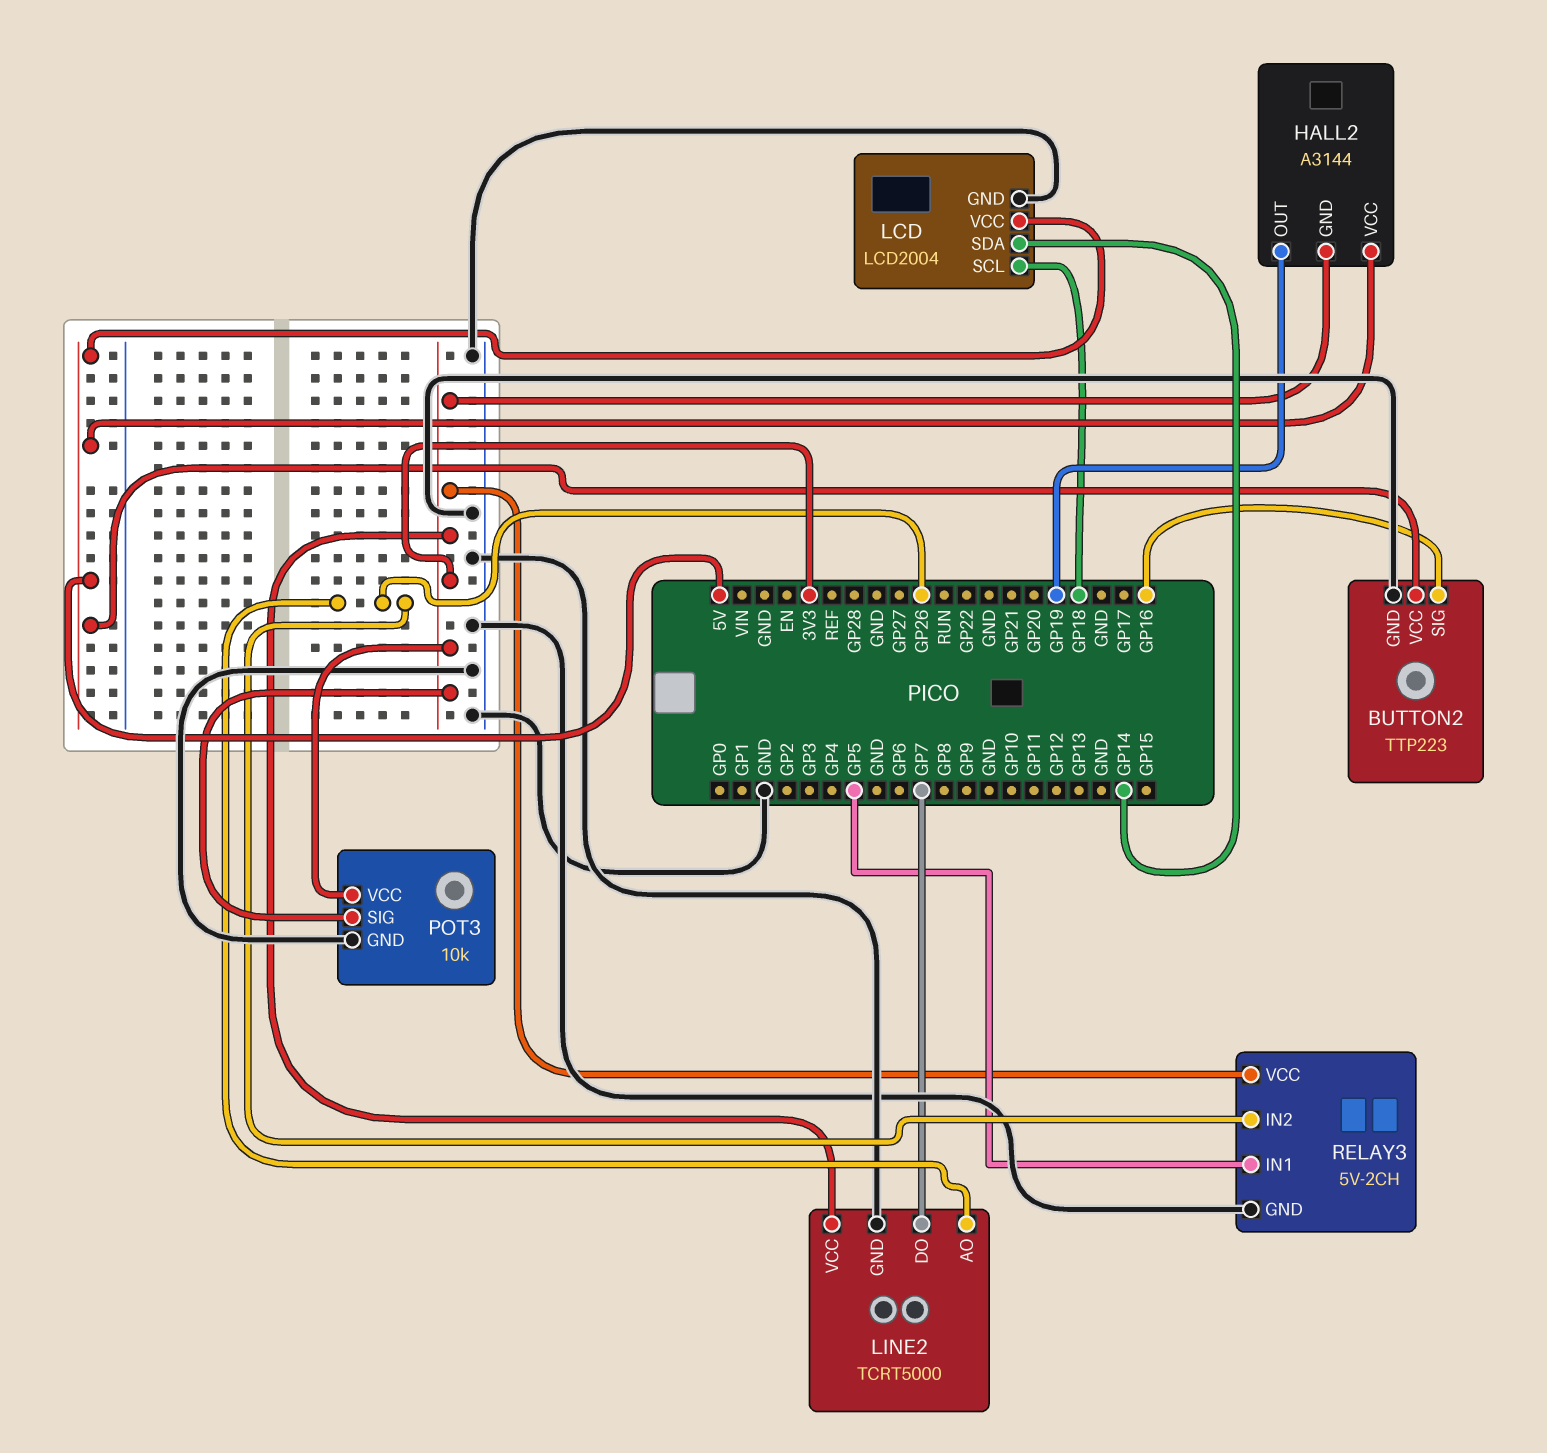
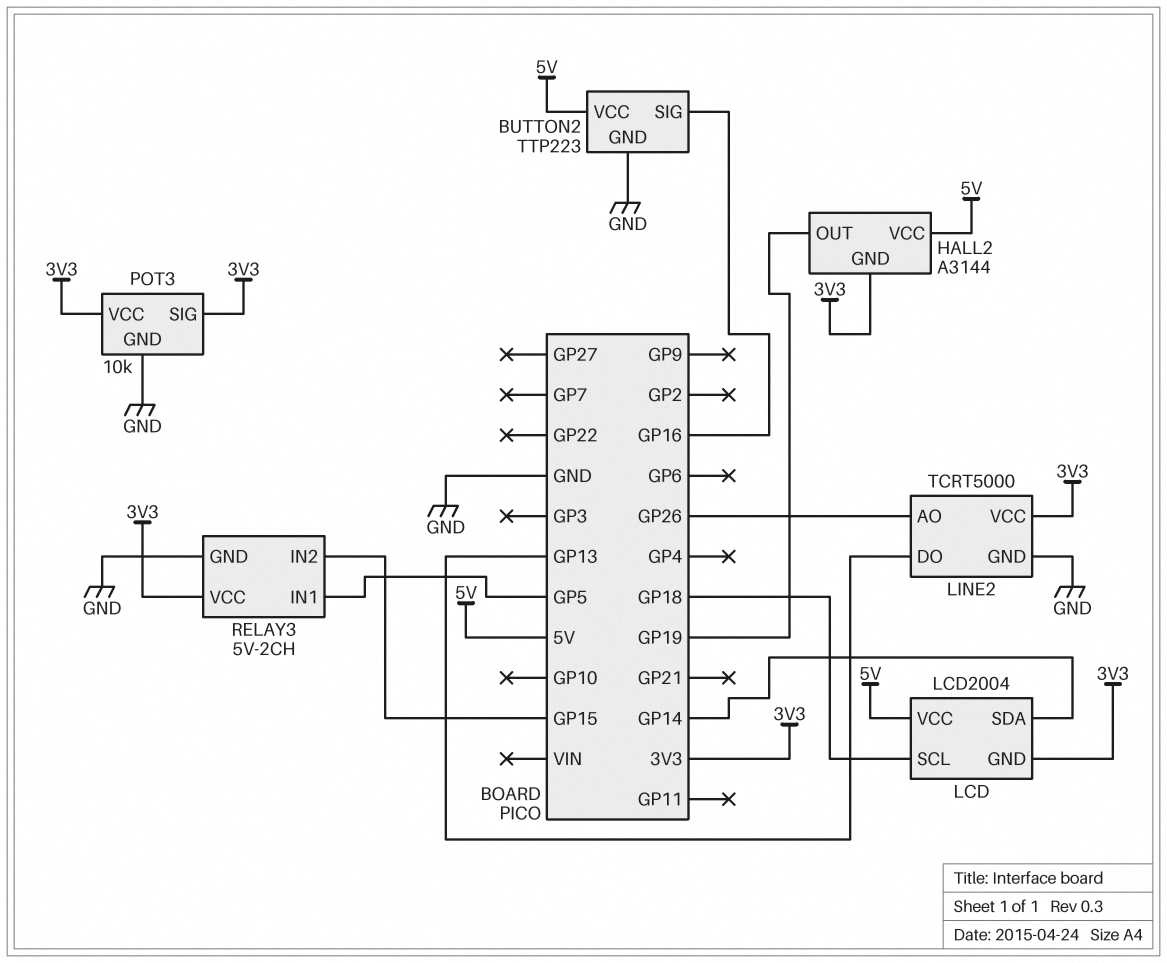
LCD pin GND: GND -> 3V3
LINE2 pin DO: GP7 -> GP13
RELAY3 pin IN2: GP26 -> GP15

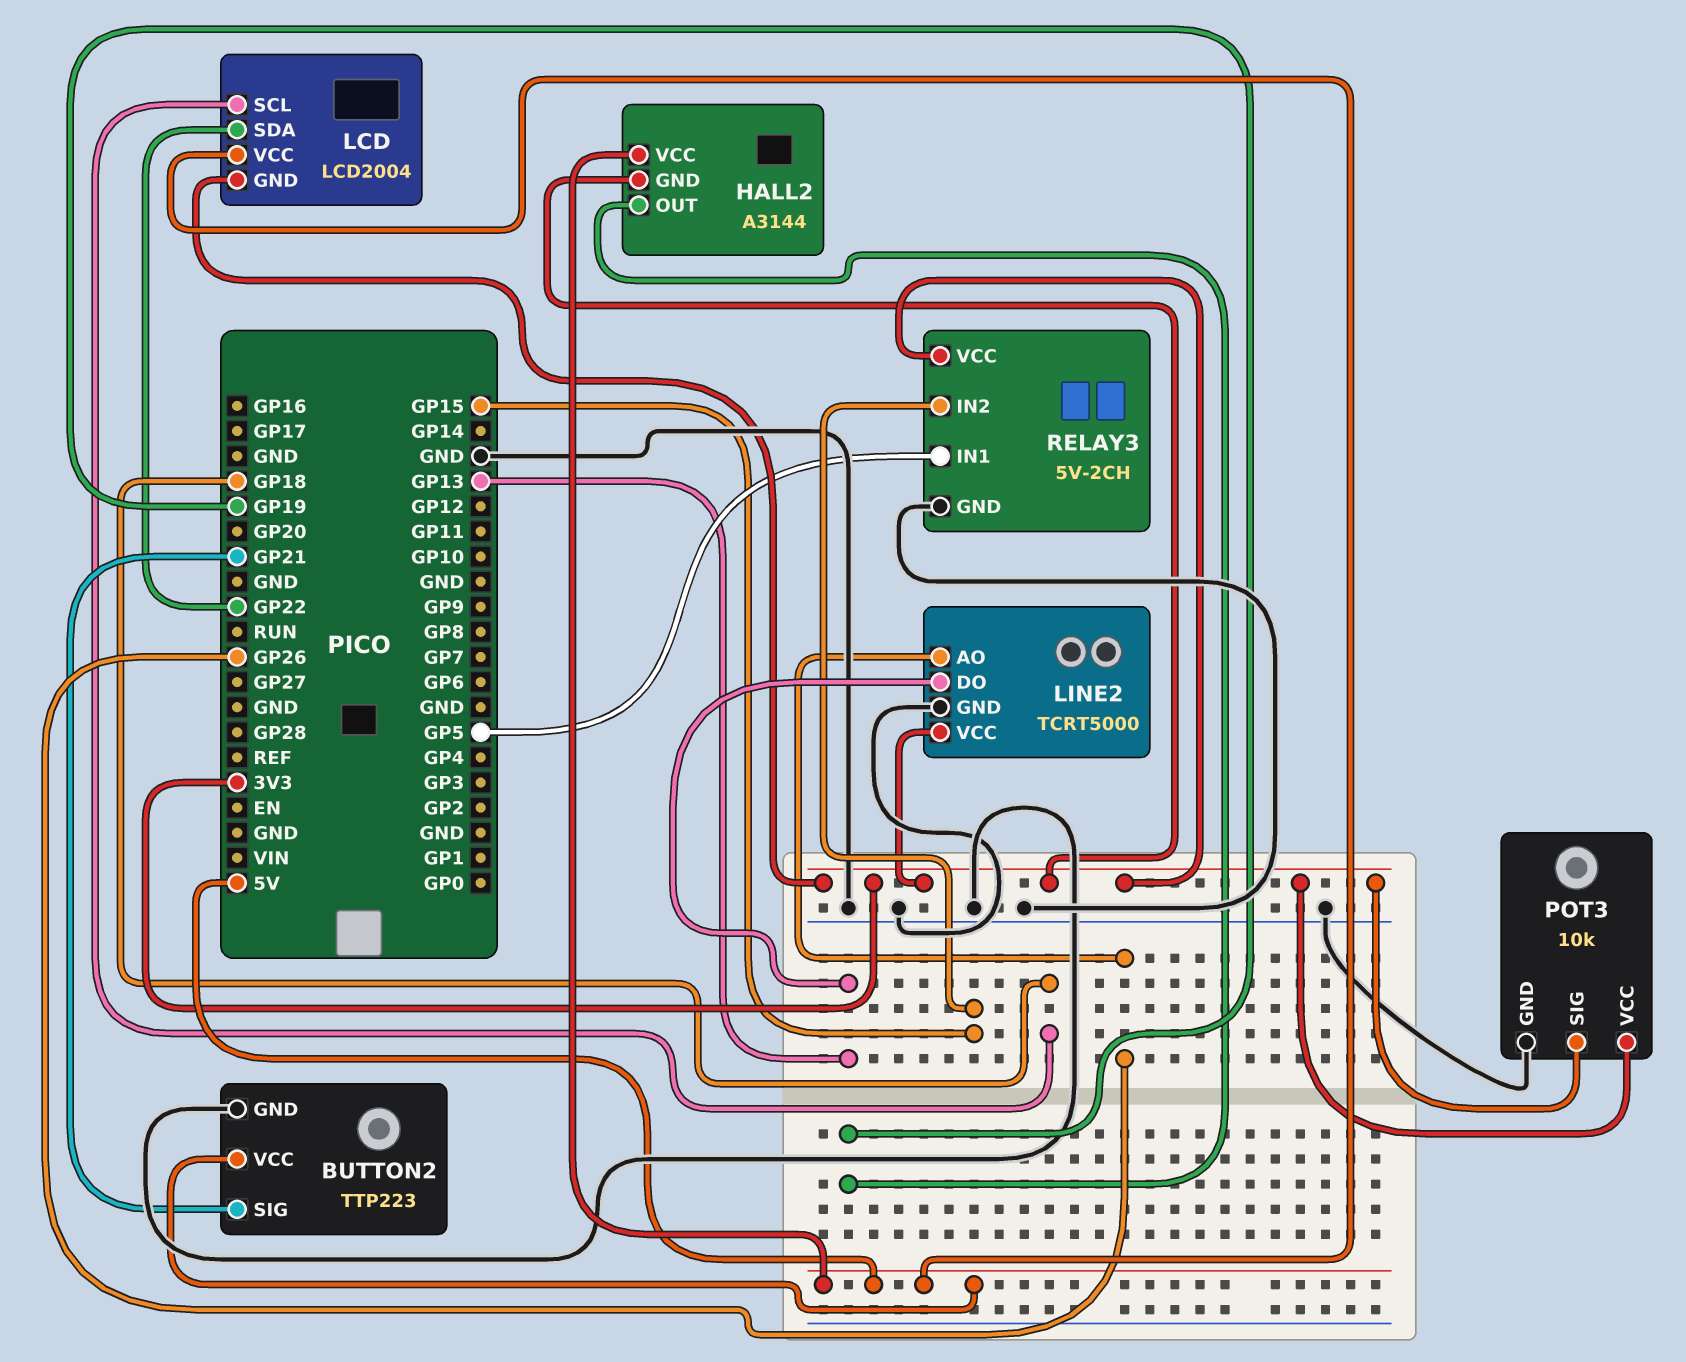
BUTTON2 pin SIG: GP16 -> GP21
LCD pin SDA: GP14 -> GP22

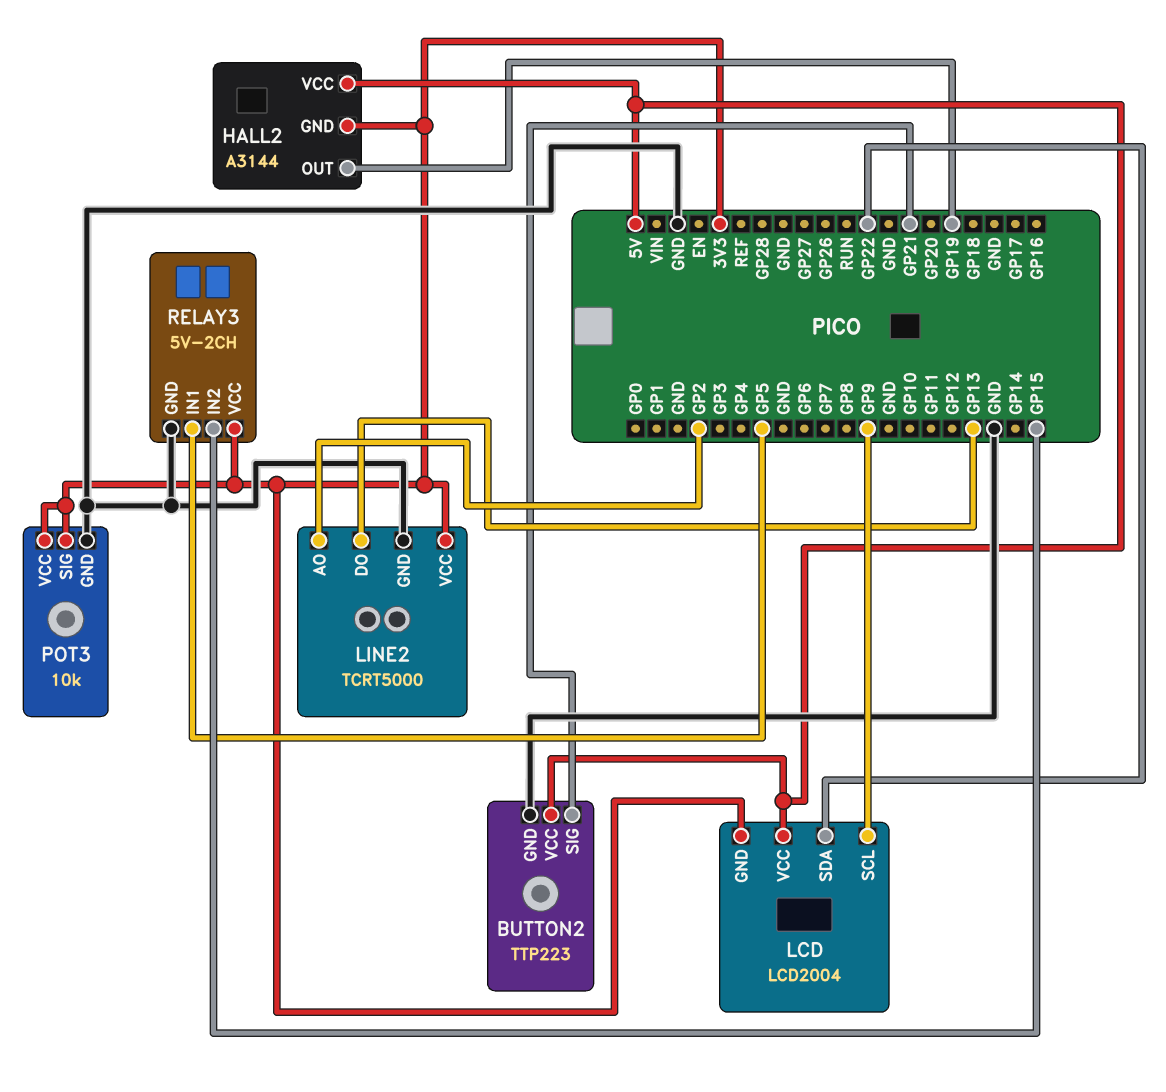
LCD pin SCL: GP18 -> GP9
LINE2 pin AO: GP26 -> GP2

